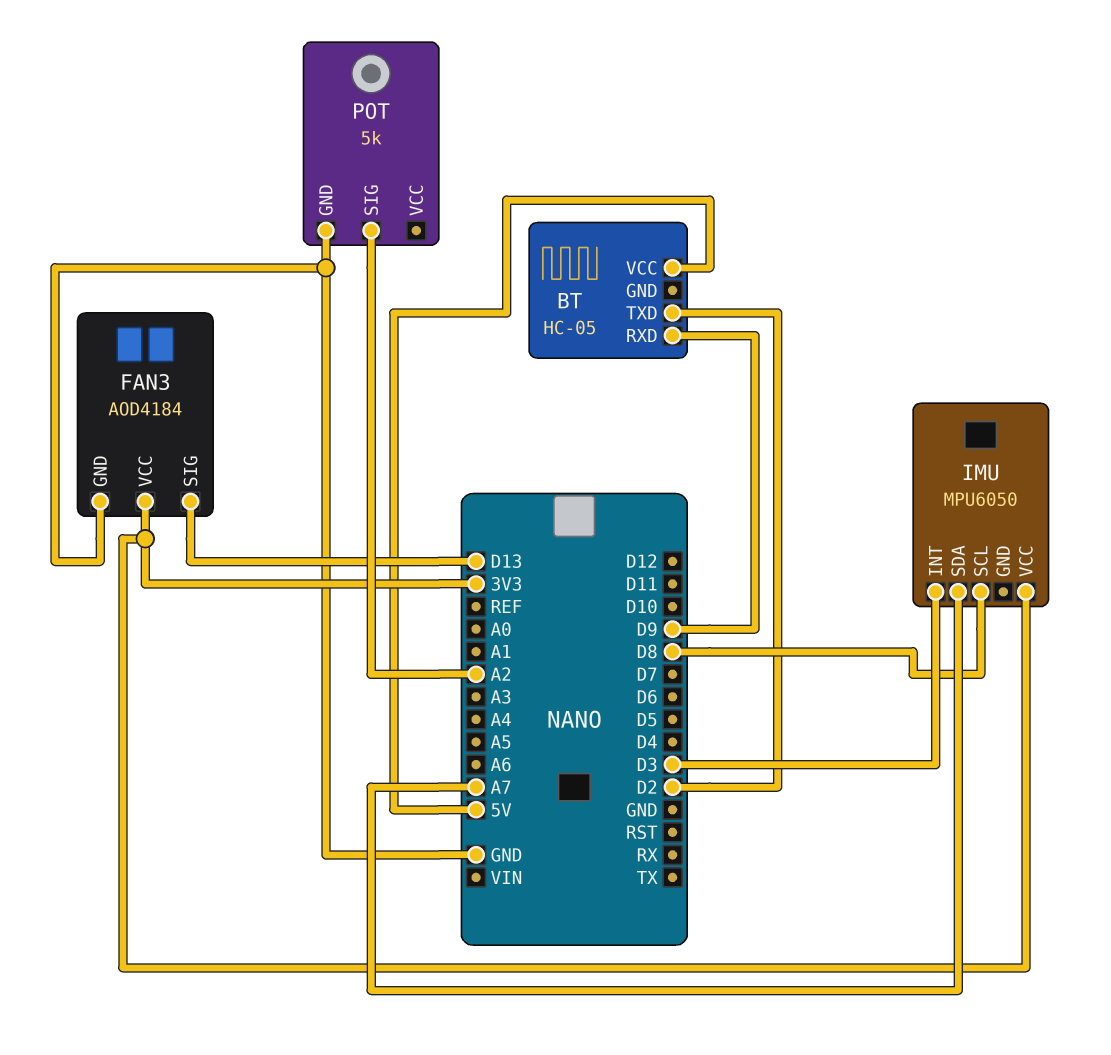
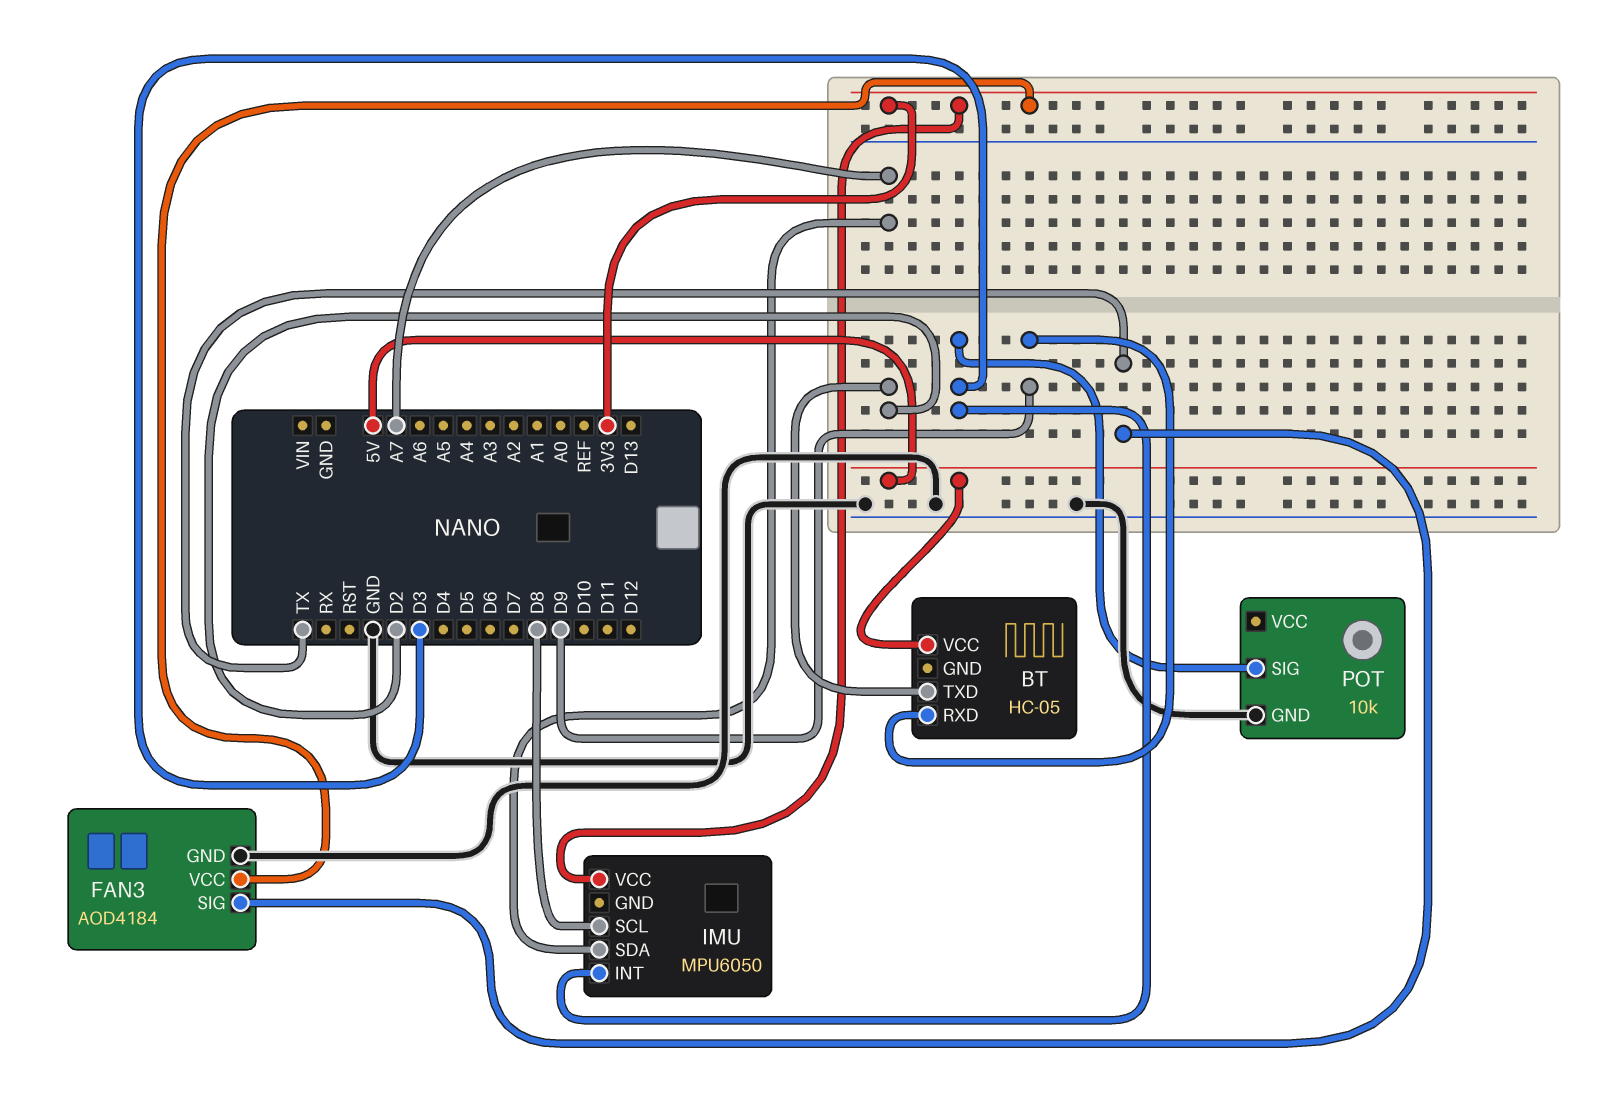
FAN3 pin SIG: D13 -> TX
POT: 5k -> 10k
POT pin SIG: A2 -> D3

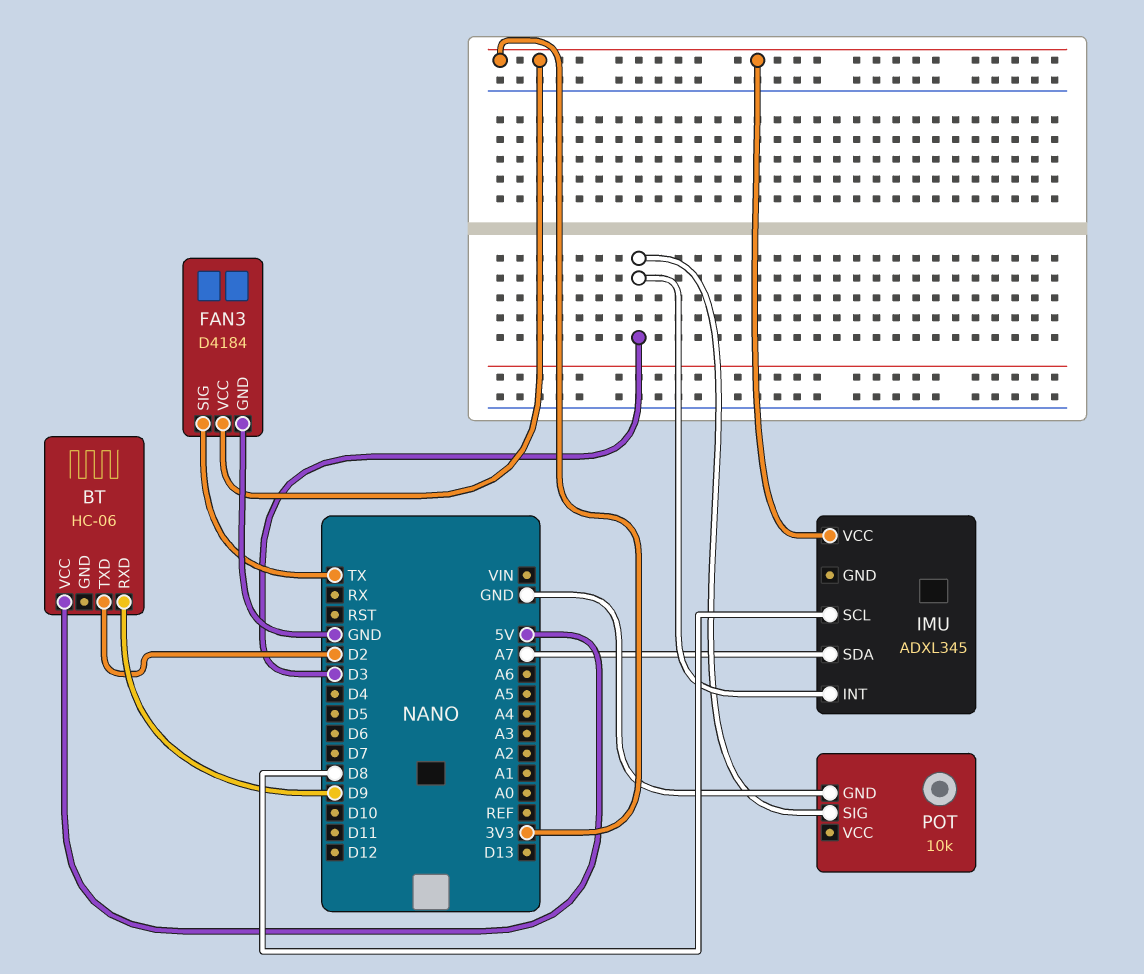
BT: HC-05 -> HC-06
FAN3: AOD4184 -> D4184
IMU: MPU6050 -> ADXL345

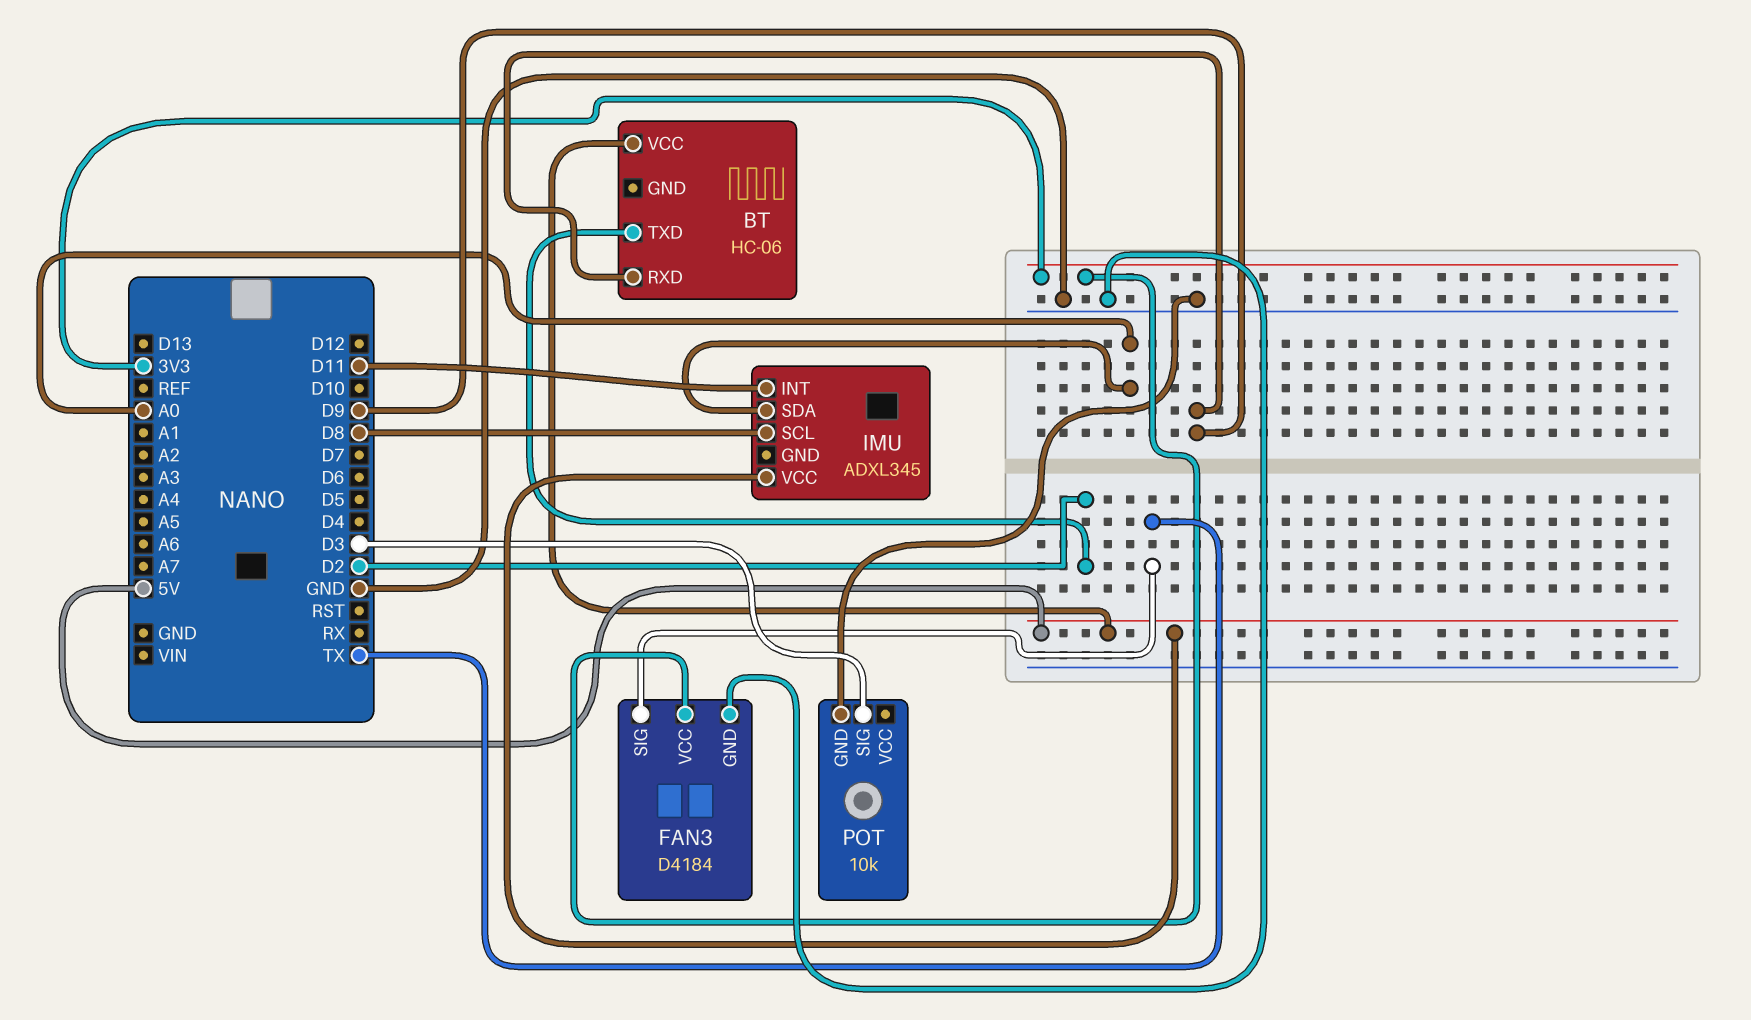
IMU pin INT: D3 -> D11
IMU pin SDA: A7 -> A0
IMU pin VCC: 3V3 -> 5V

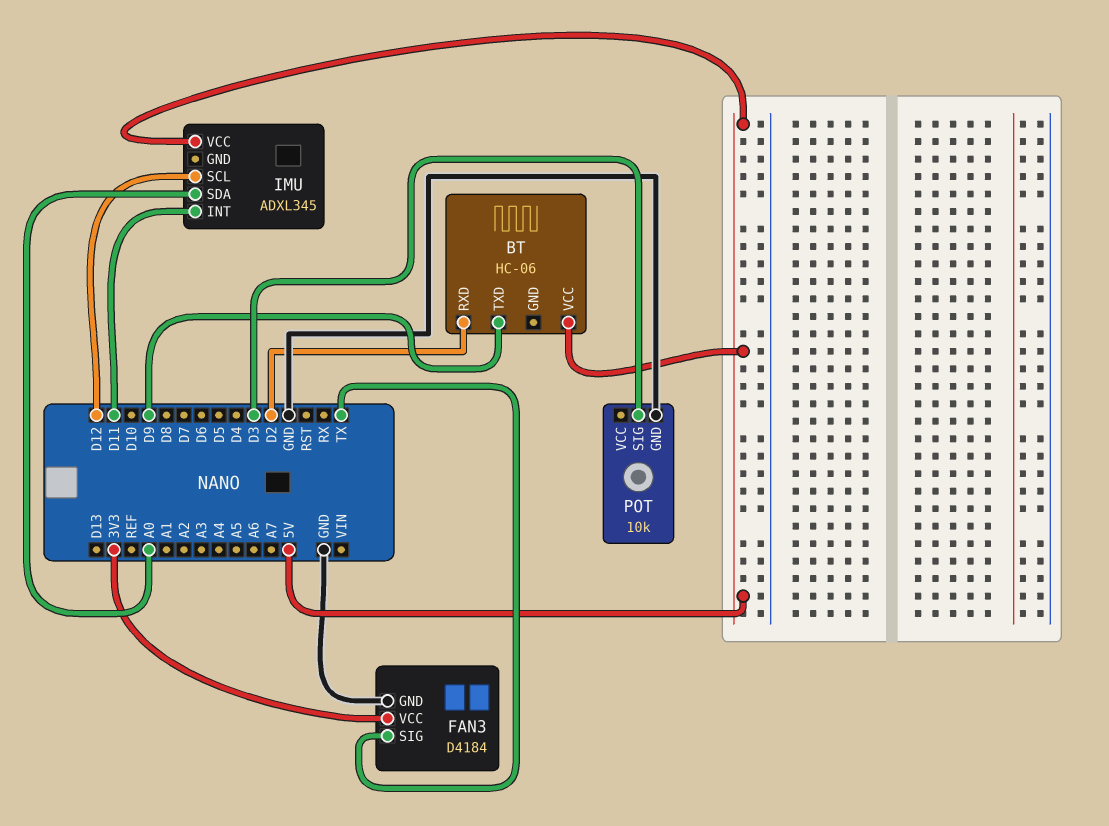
BT pin RXD: D9 -> D2
BT pin TXD: D2 -> D9
IMU pin SCL: D8 -> D12

